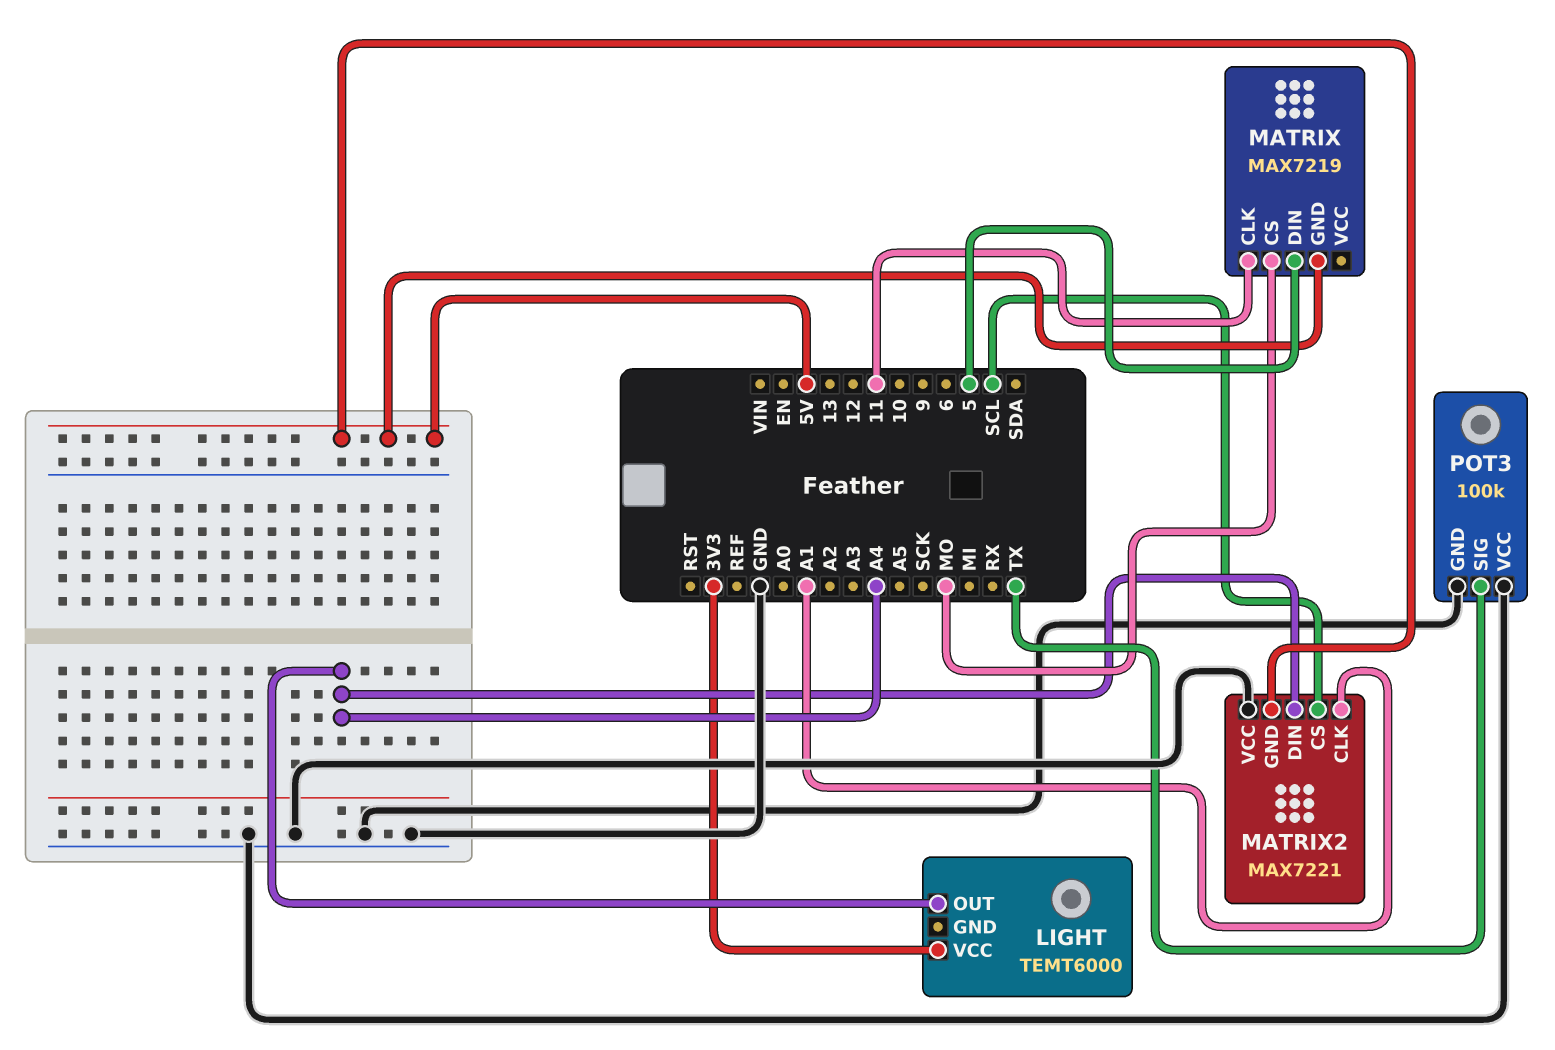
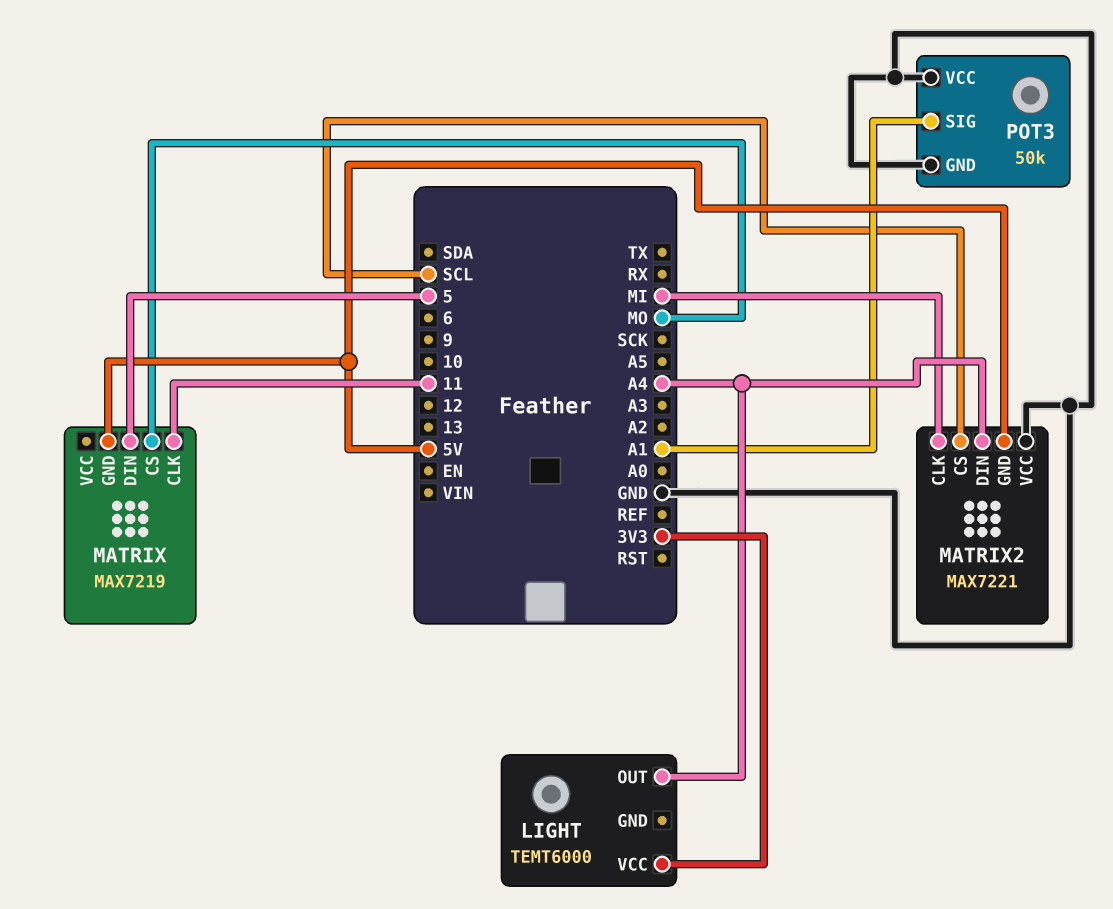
MATRIX2 pin CLK: A1 -> MI
POT3: 100k -> 50k
POT3 pin SIG: TX -> A1

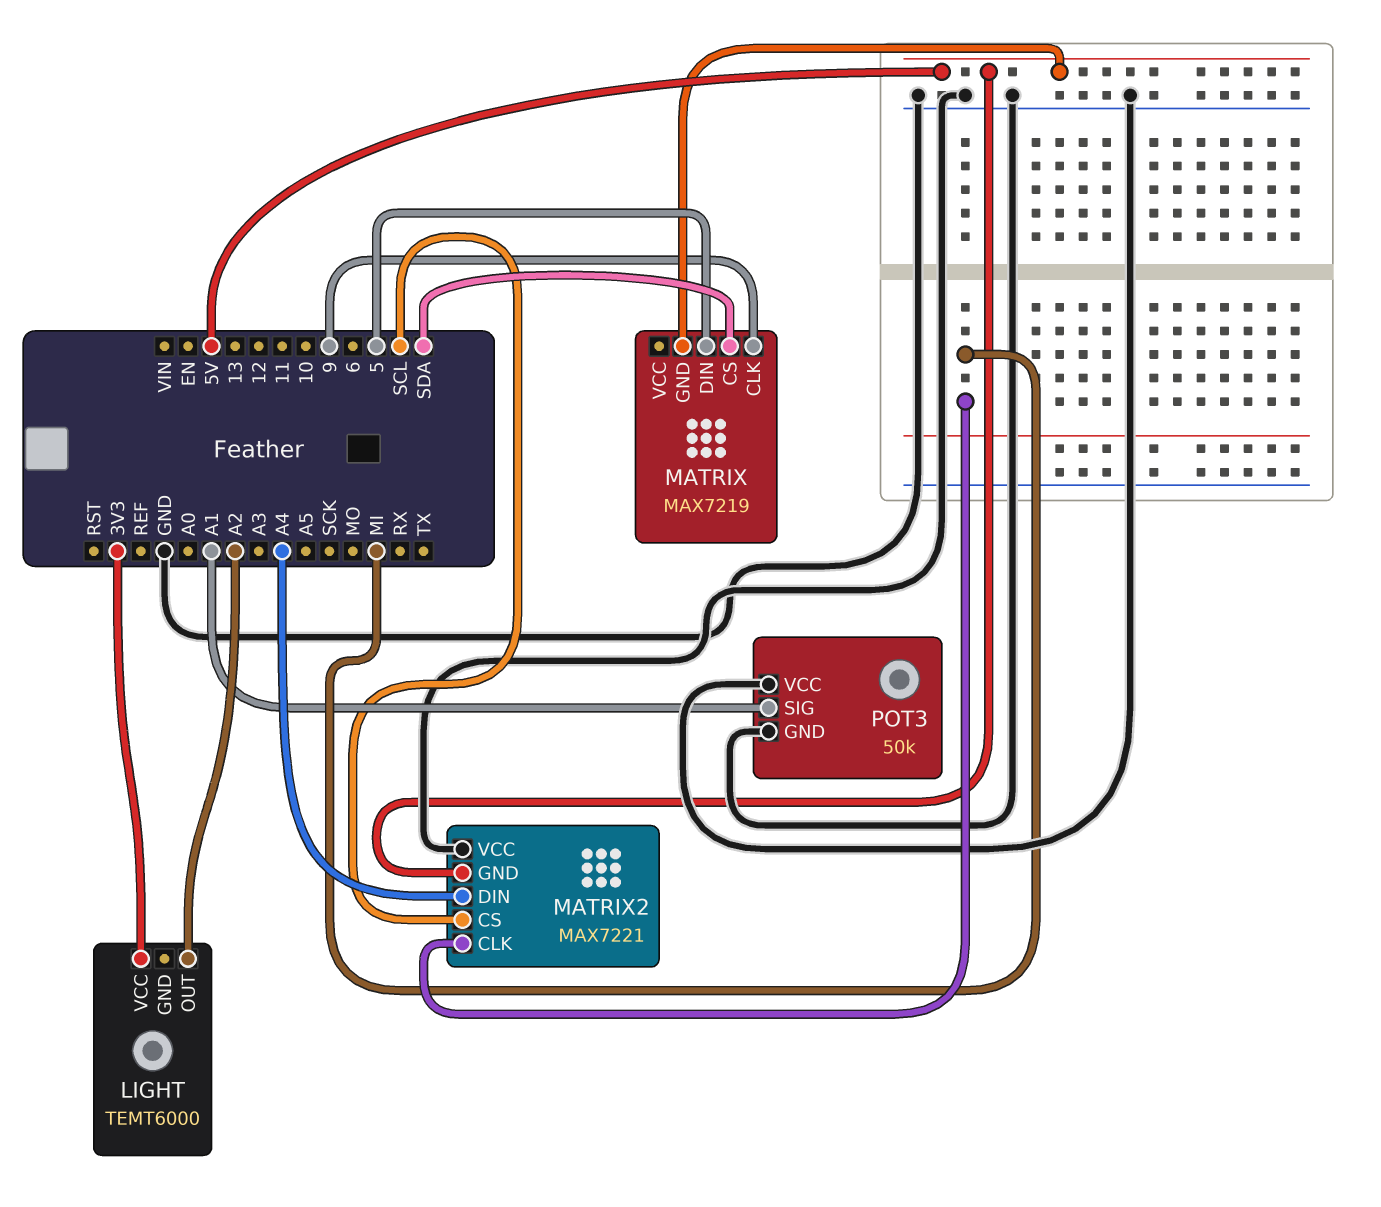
LIGHT pin OUT: A4 -> A2
MATRIX pin CLK: 11 -> 9
MATRIX pin CS: MO -> SDA

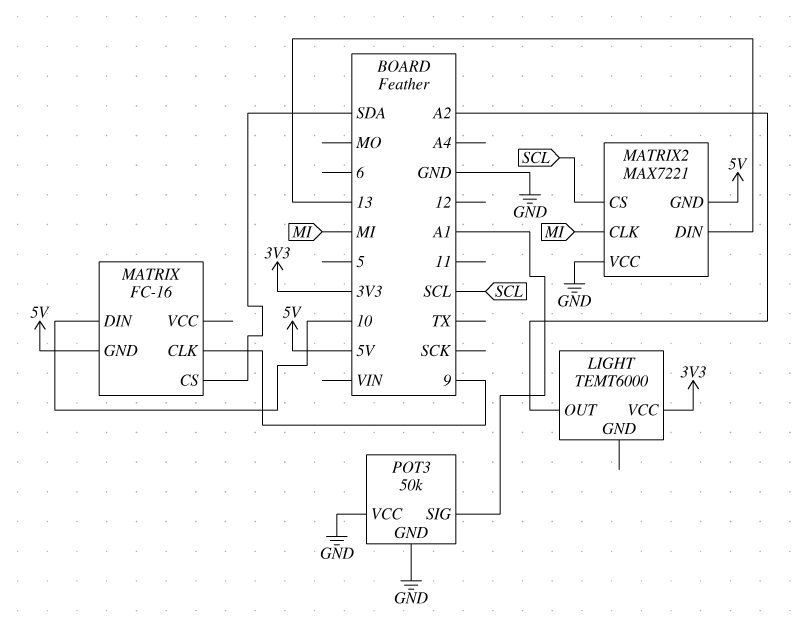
MATRIX: MAX7219 -> FC-16
MATRIX pin DIN: 5 -> 10
MATRIX2 pin DIN: A4 -> 13

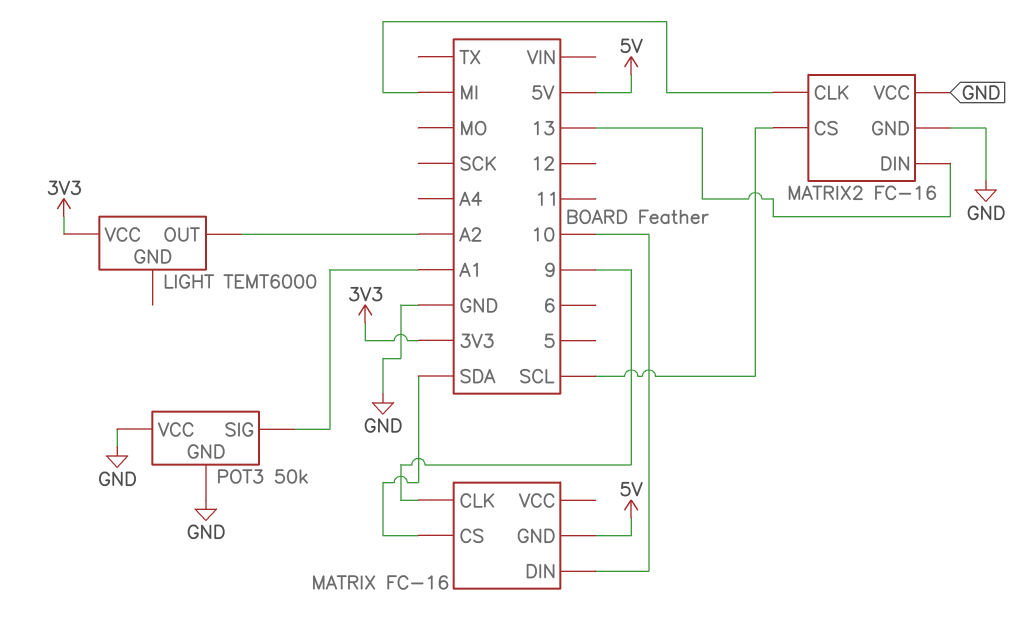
MATRIX2: MAX7221 -> FC-16
MATRIX2 pin GND: 5V -> GND

